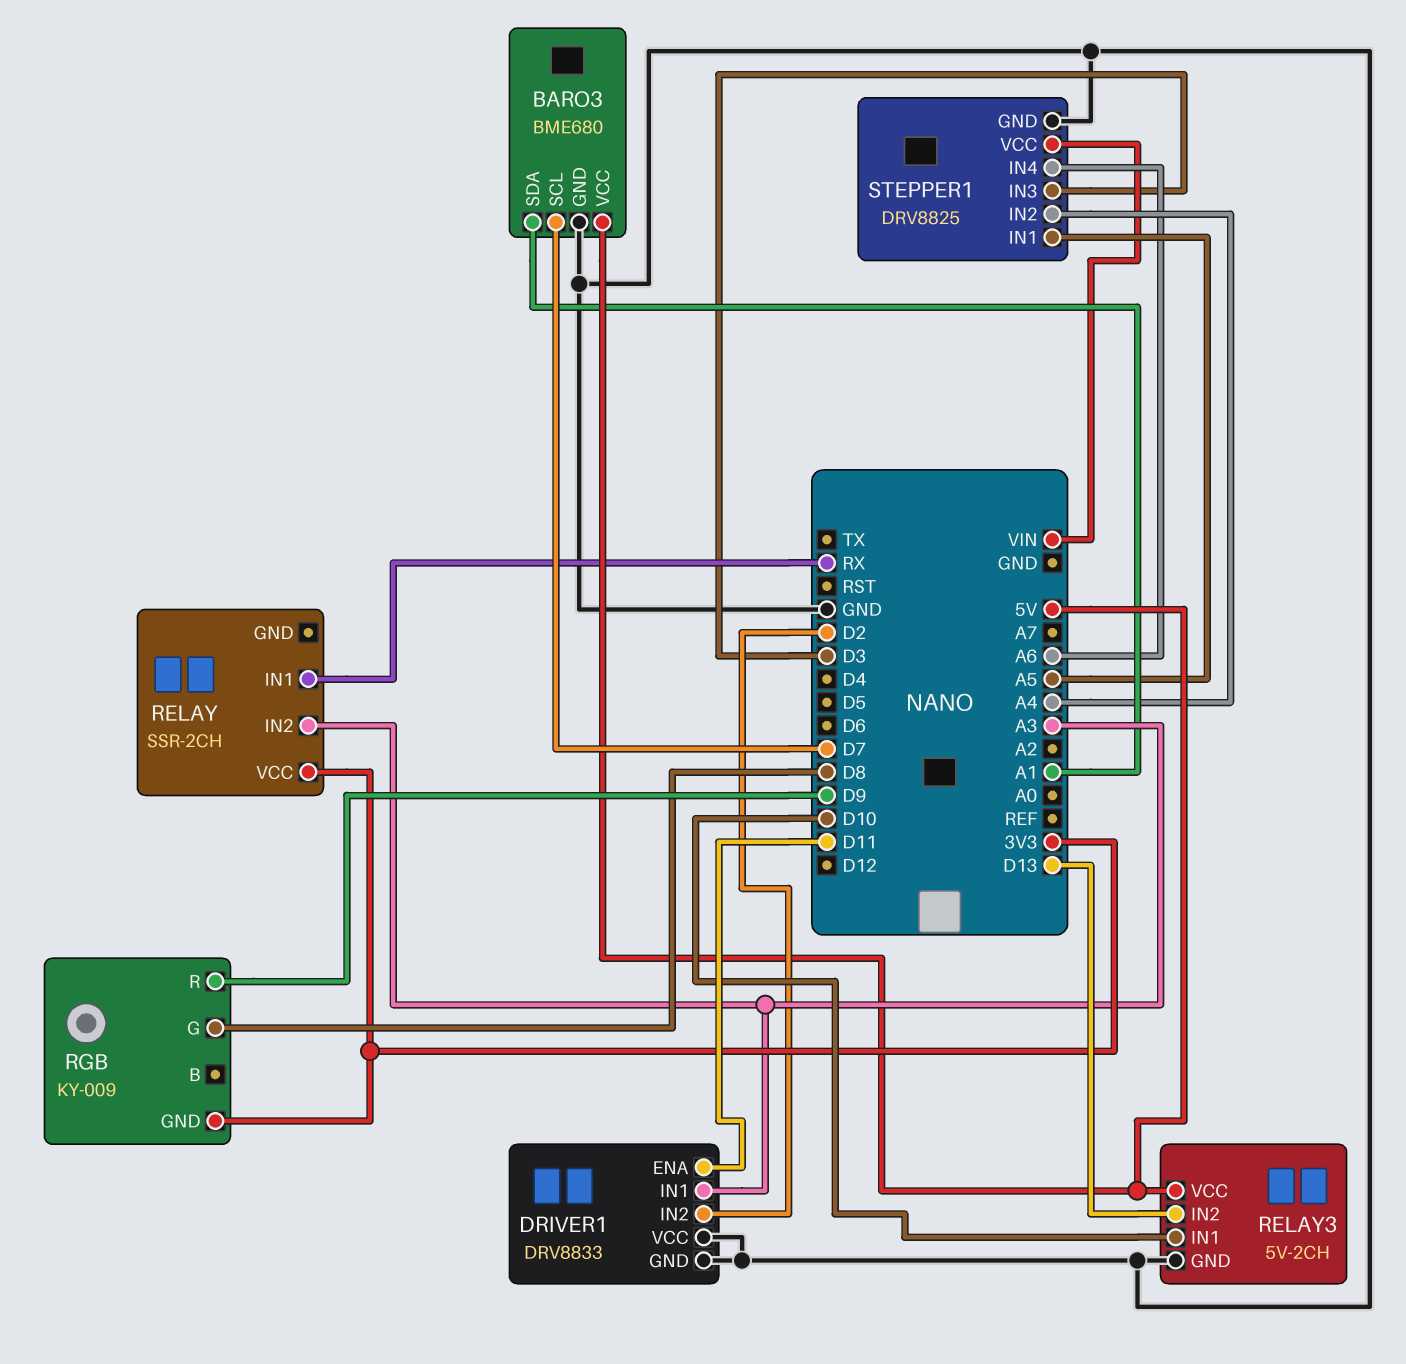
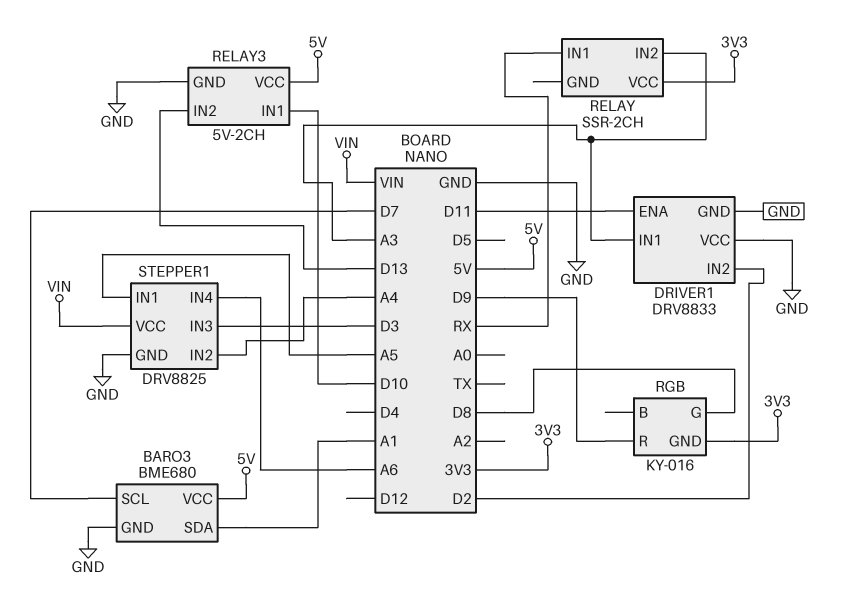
RGB: KY-009 -> KY-016

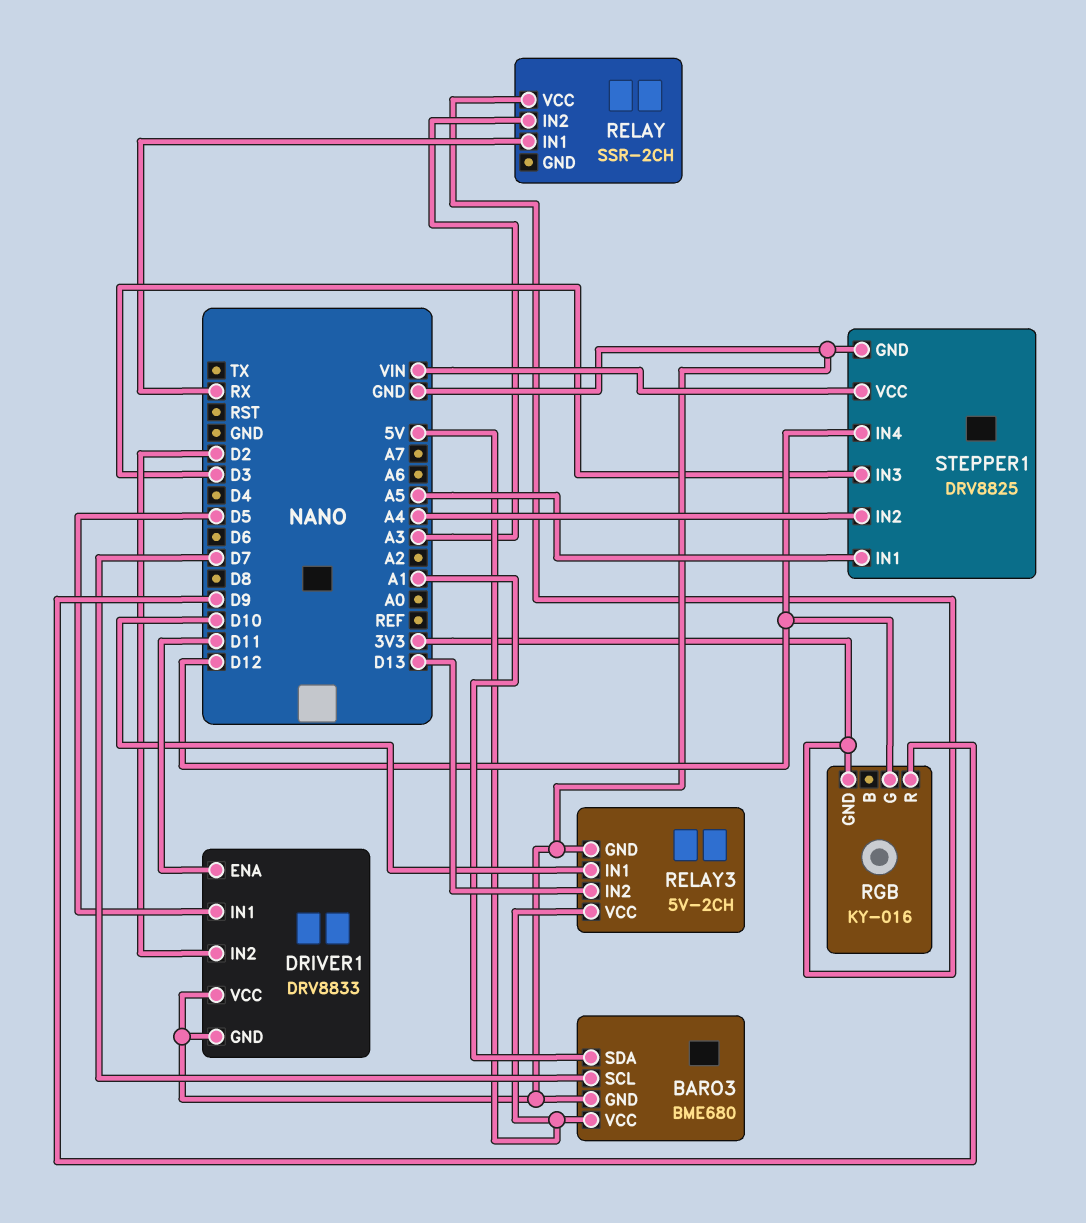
DRIVER1 pin IN1: A3 -> D5
RGB pin G: D8 -> D12
STEPPER1 pin IN4: A6 -> D12

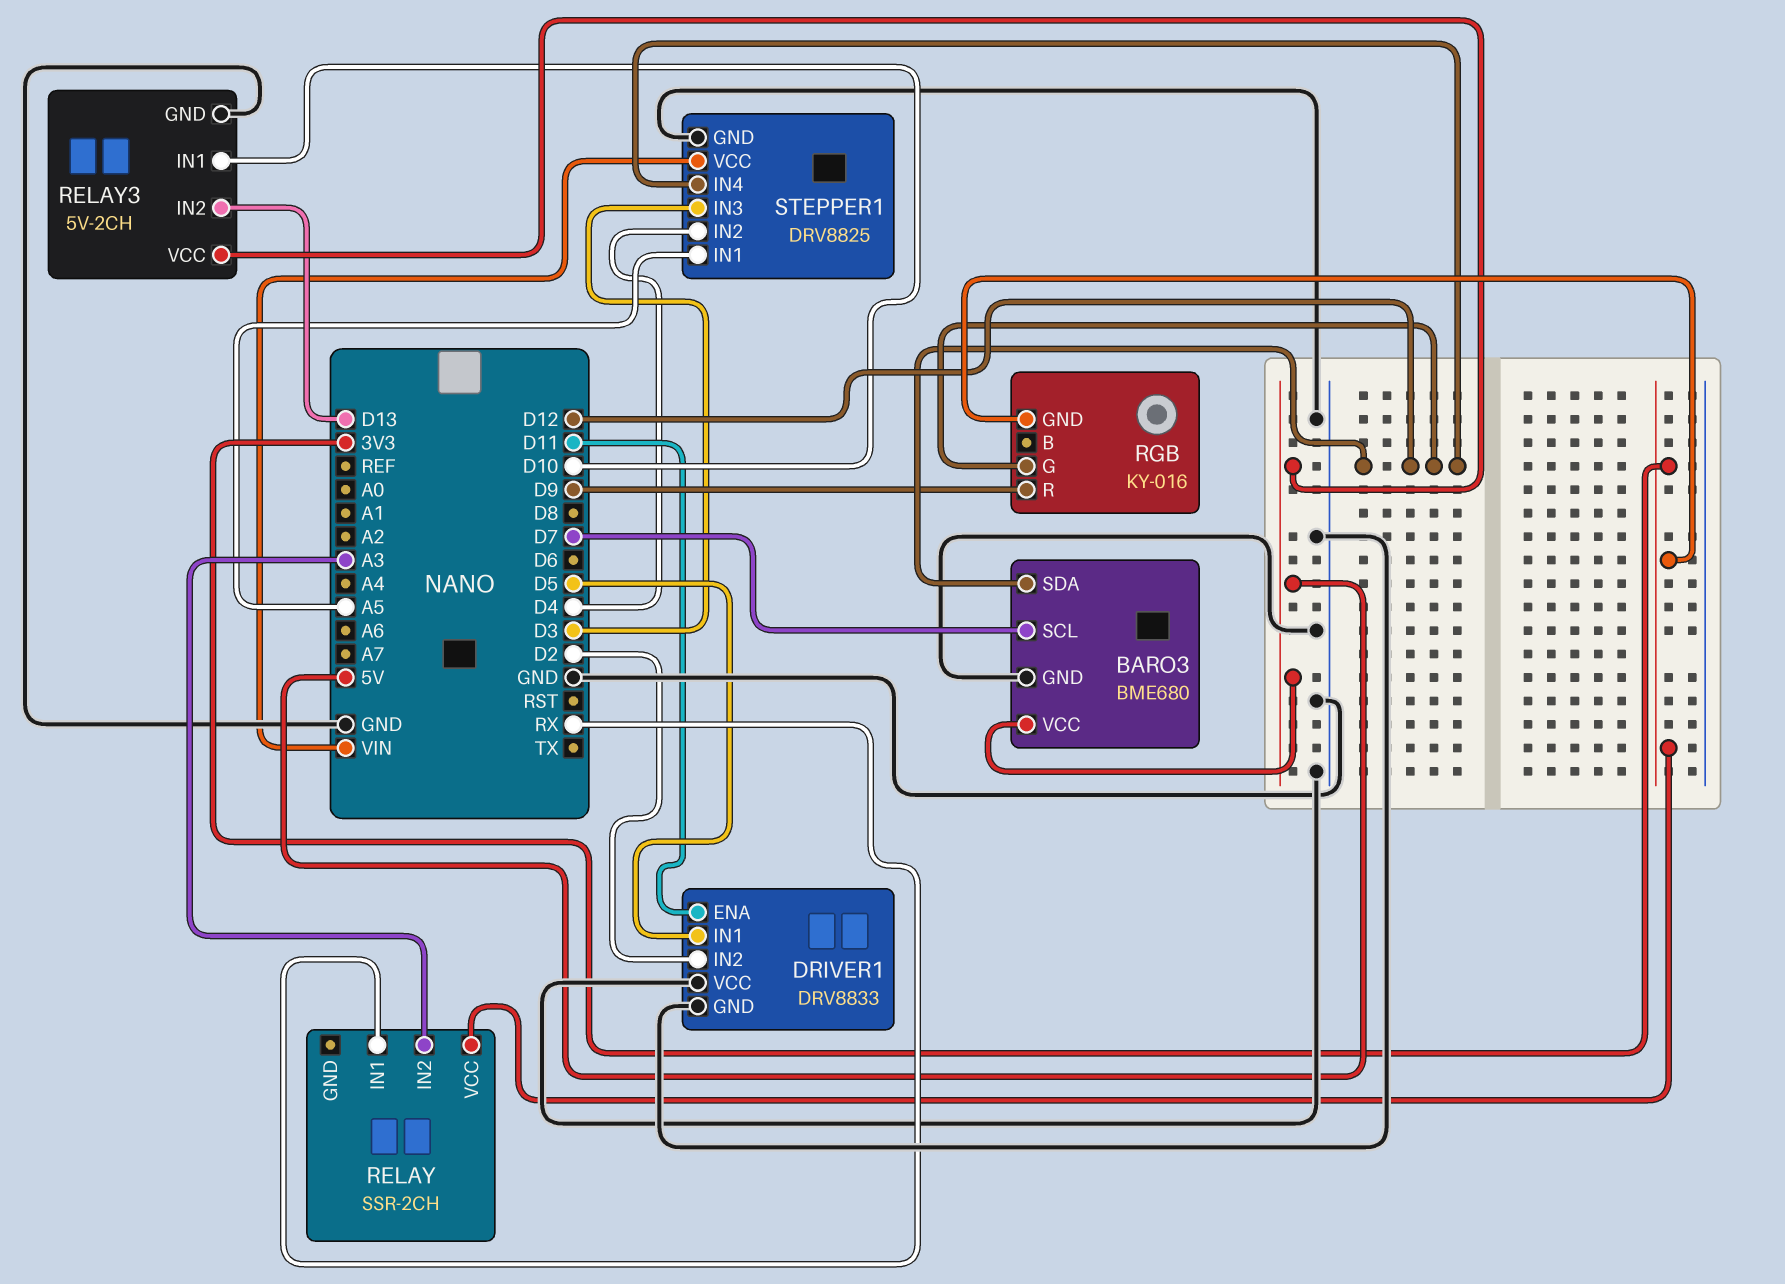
BARO3 pin SDA: A1 -> D12
STEPPER1 pin IN2: A4 -> D4

